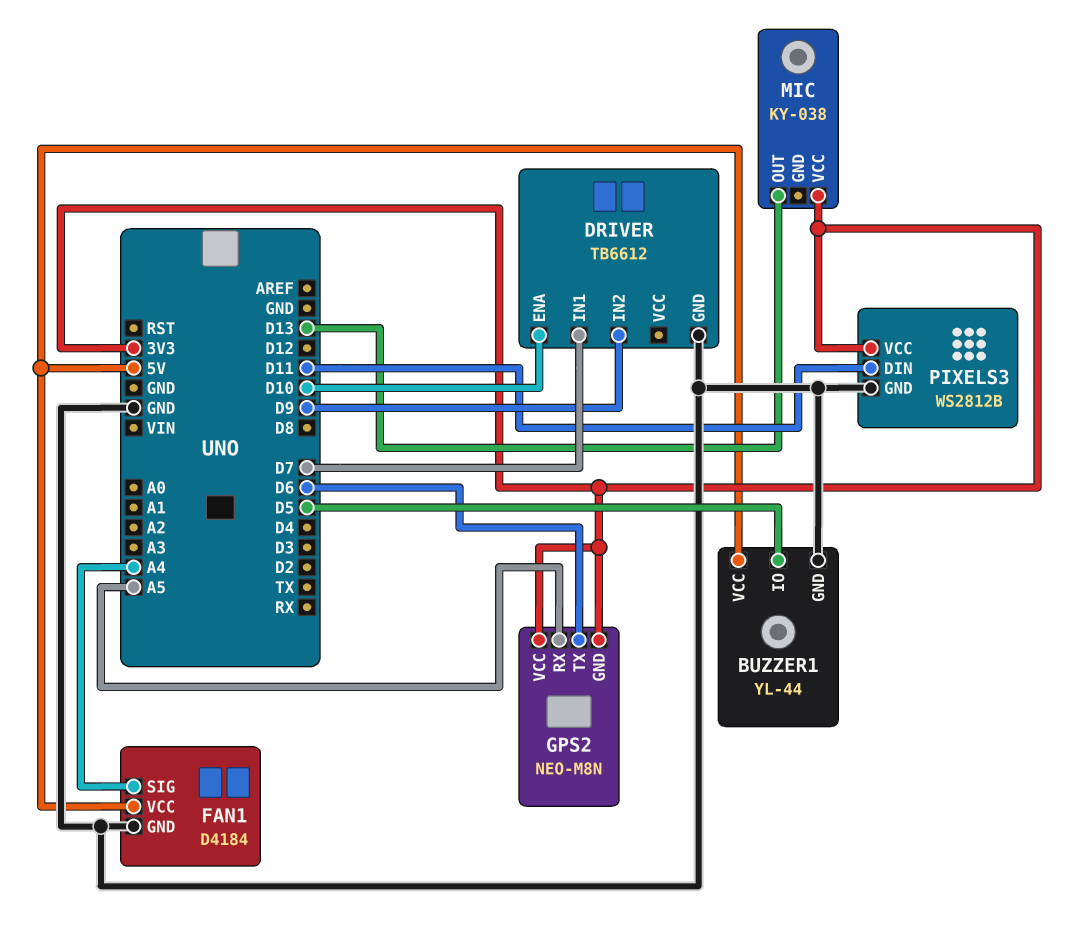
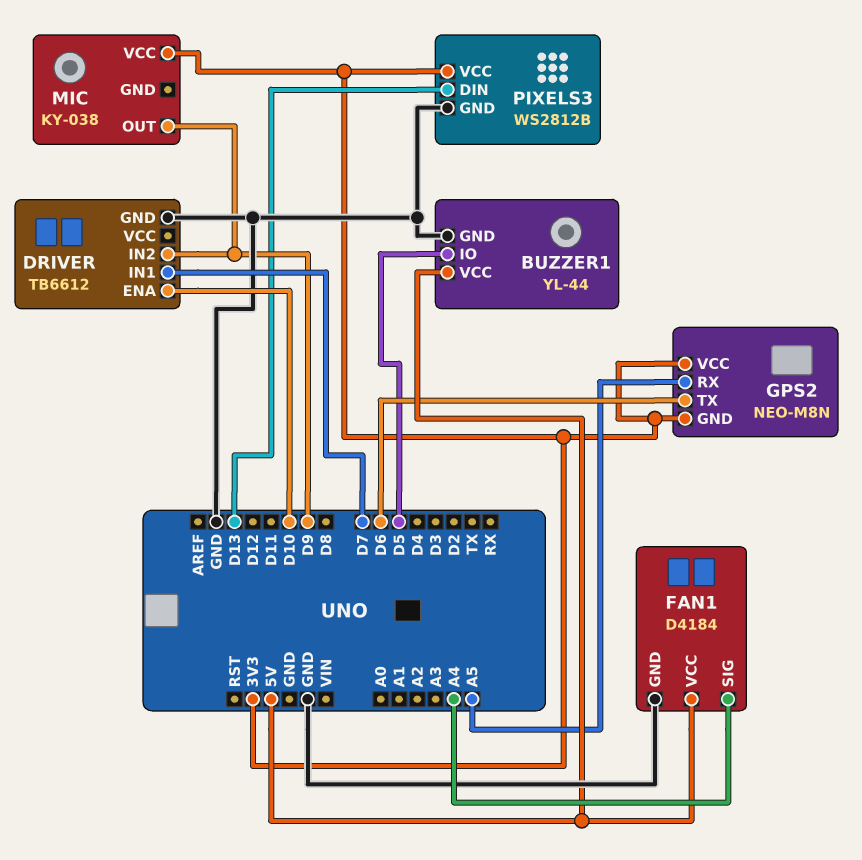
MIC pin OUT: D13 -> D9
PIXELS3 pin DIN: D11 -> D13

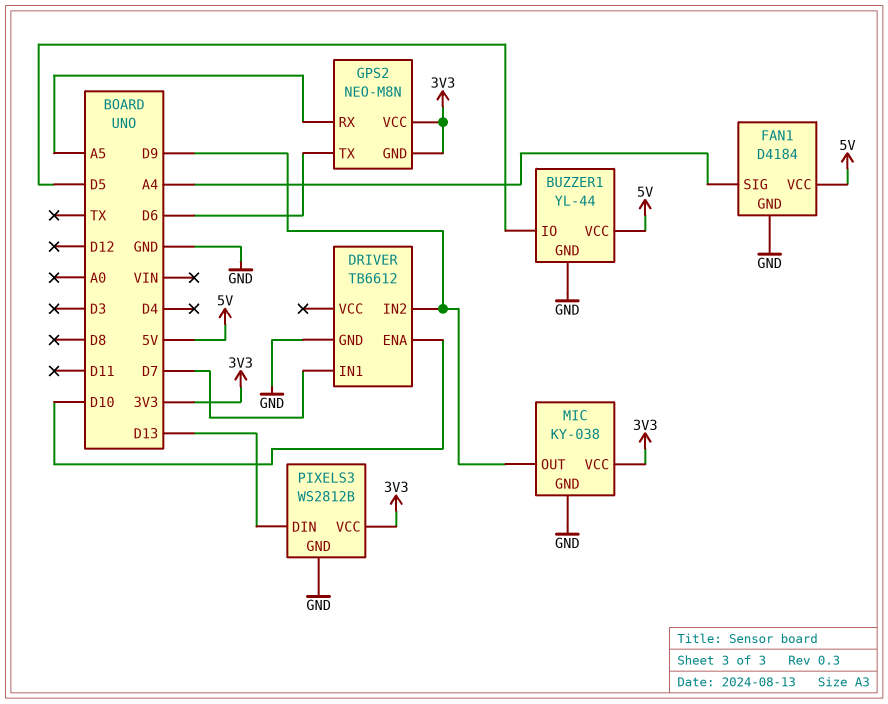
MIC pin GND: none -> GND

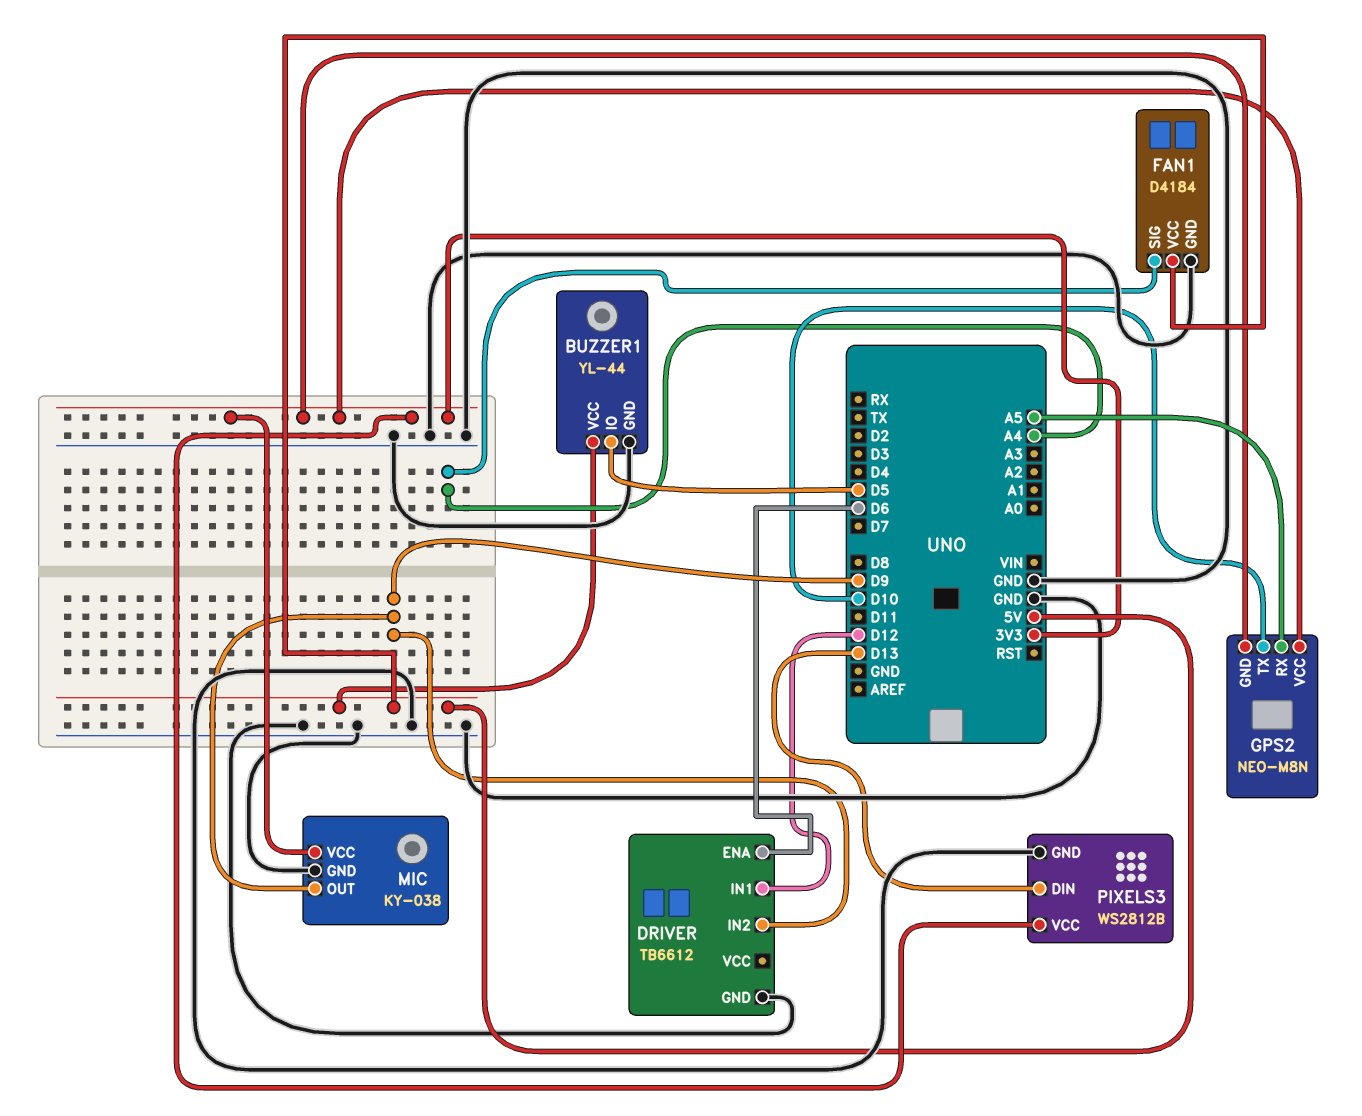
DRIVER pin ENA: D10 -> D6
DRIVER pin IN1: D7 -> D12
GPS2 pin TX: D6 -> D10

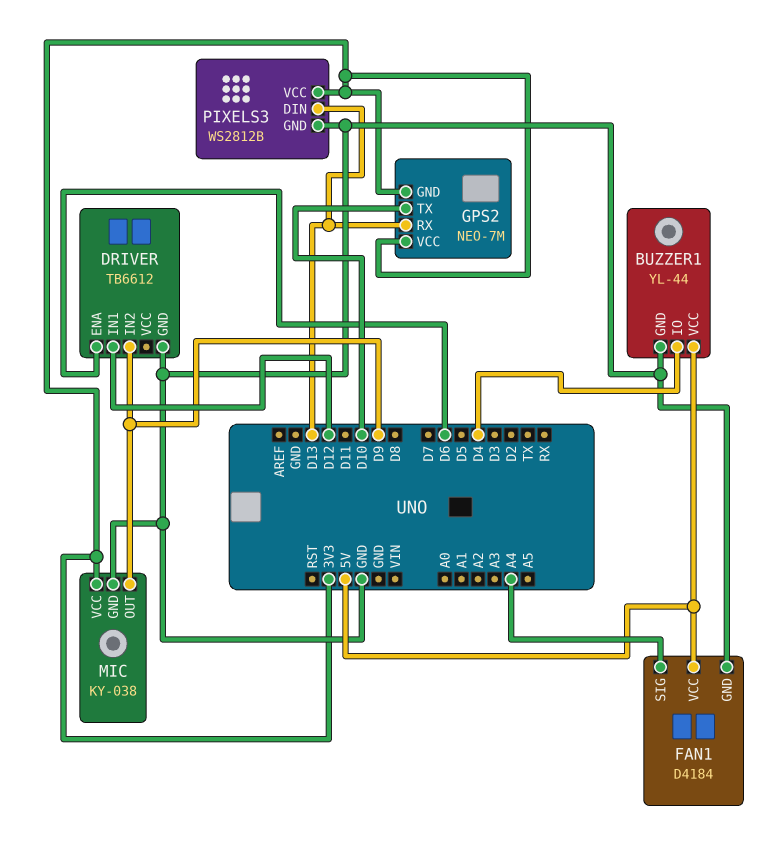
BUZZER1 pin IO: D5 -> D4
GPS2: NEO-M8N -> NEO-7M
GPS2 pin RX: A5 -> D13

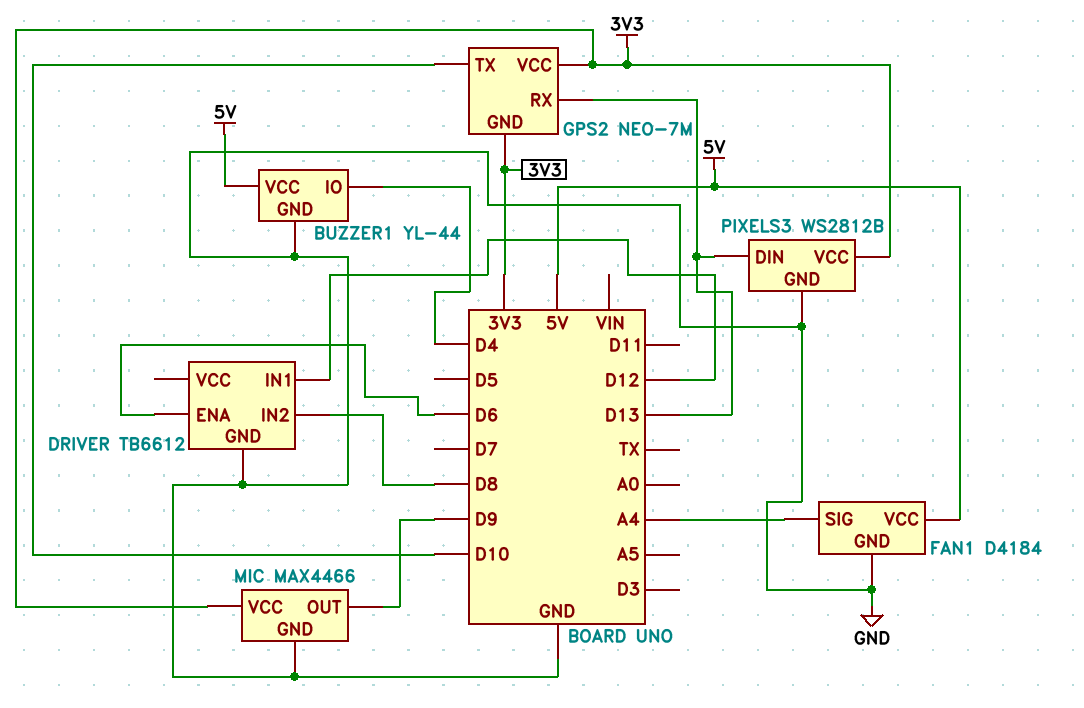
DRIVER pin IN2: D9 -> D8
MIC: KY-038 -> MAX4466

